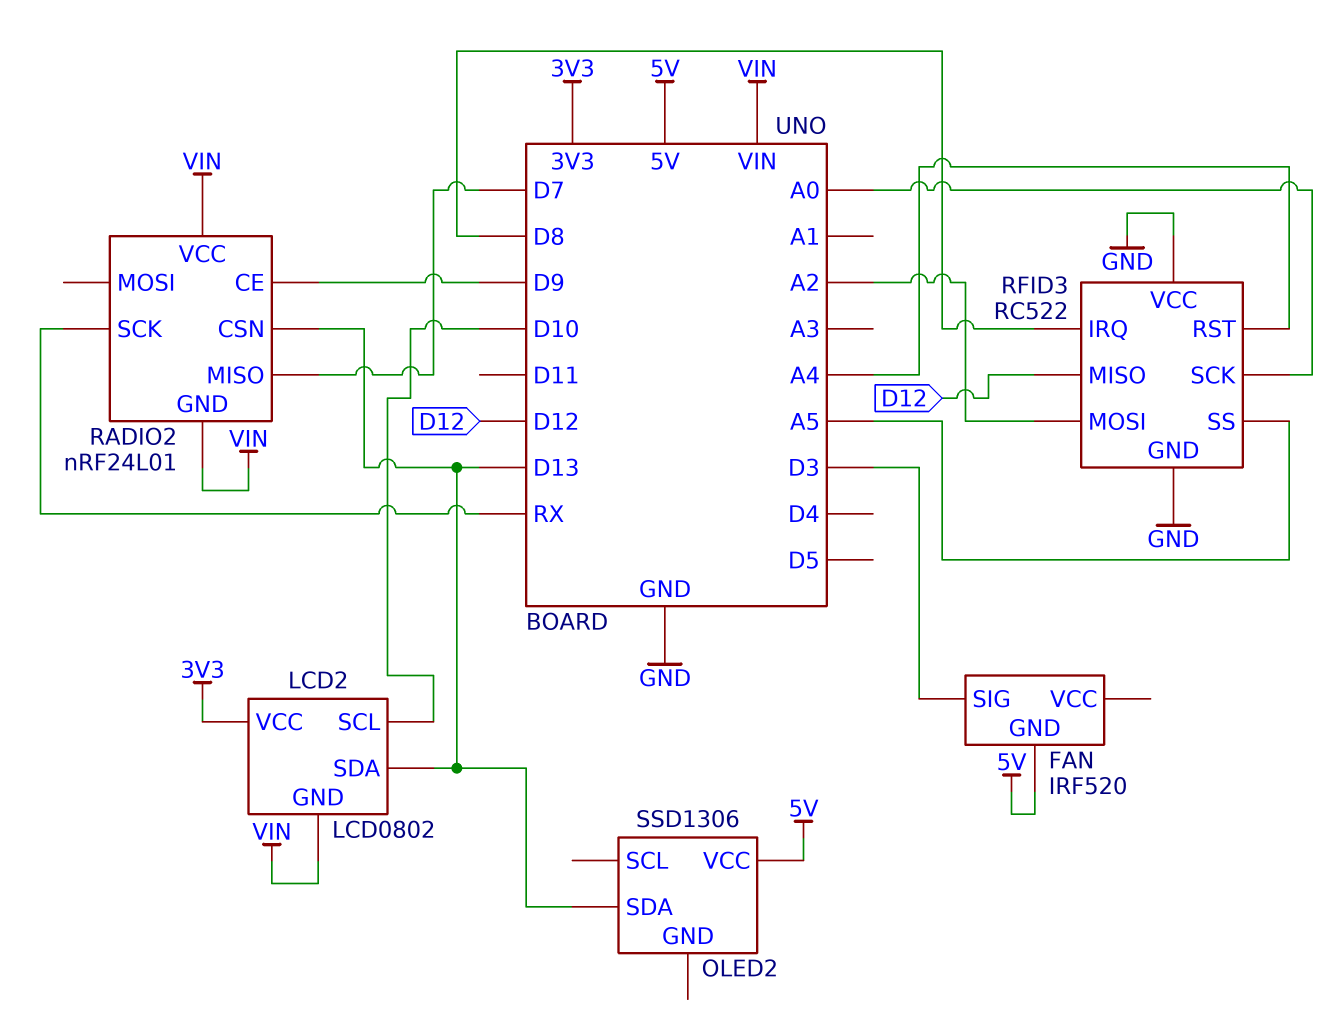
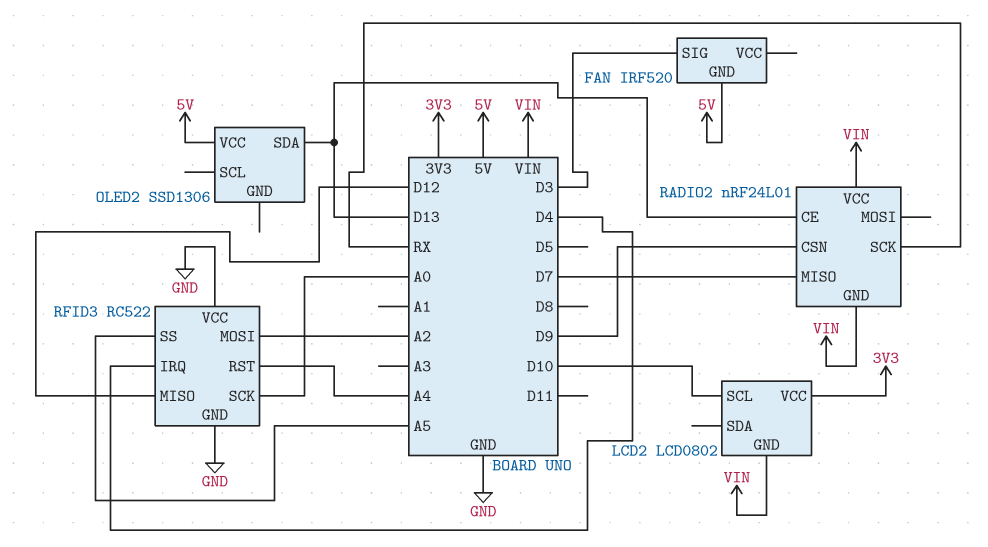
LCD2 pin SDA: D13 -> none
RADIO2 pin CE: D9 -> D13
RADIO2 pin CSN: D13 -> D9
RFID3 pin IRQ: D8 -> D4

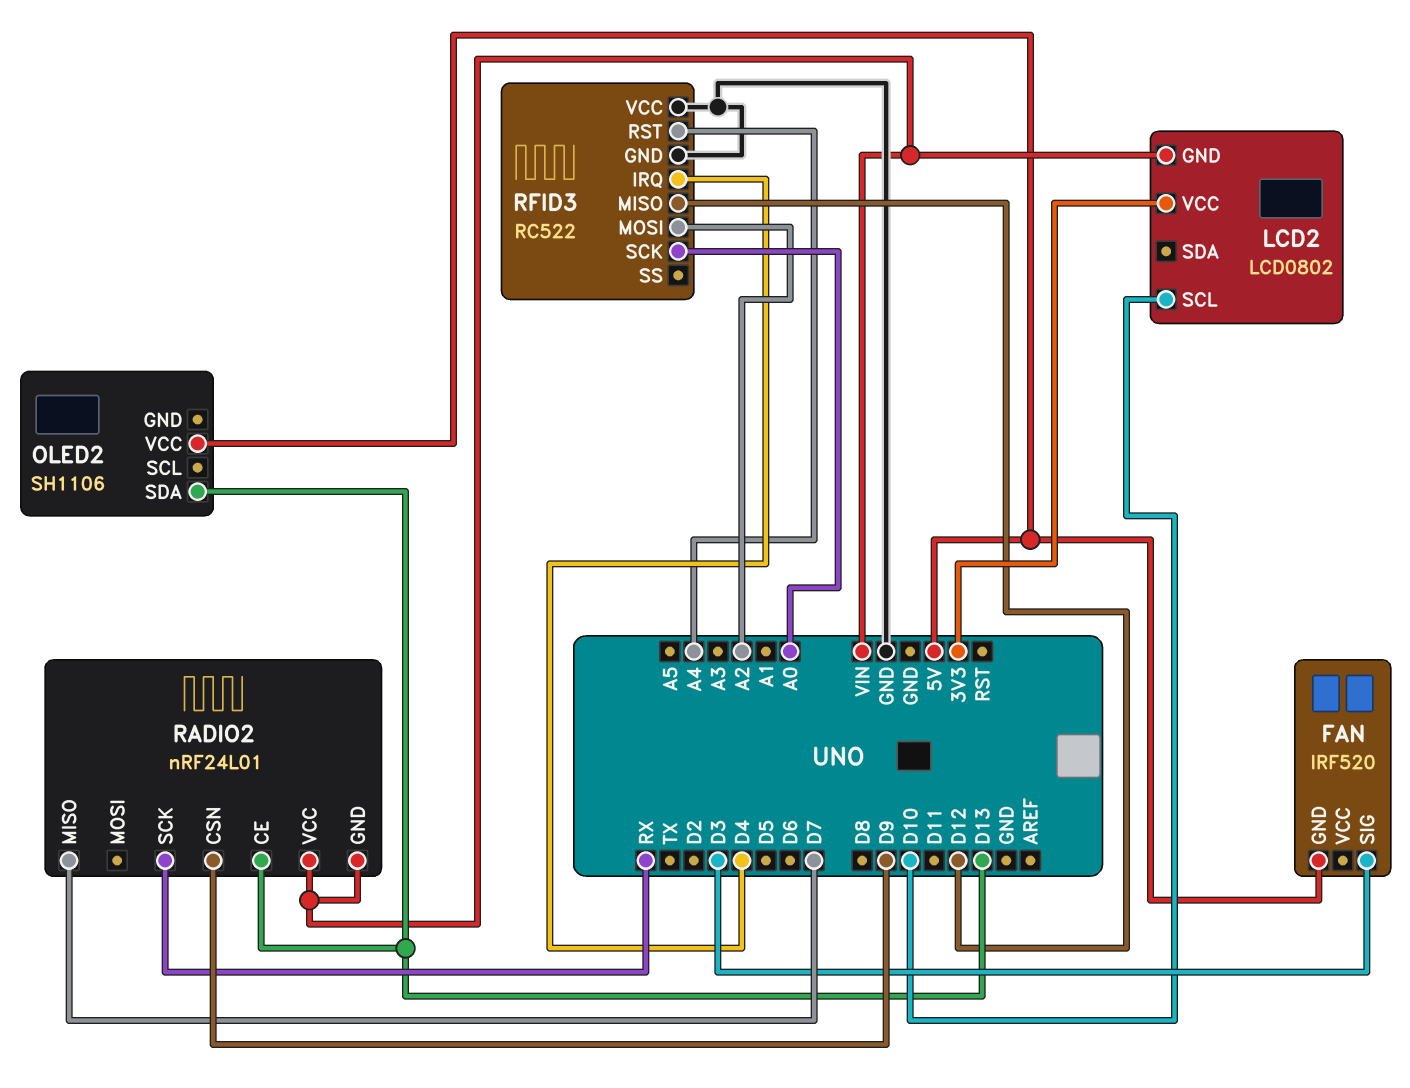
OLED2: SSD1306 -> SH1106
RFID3 pin SS: A5 -> none

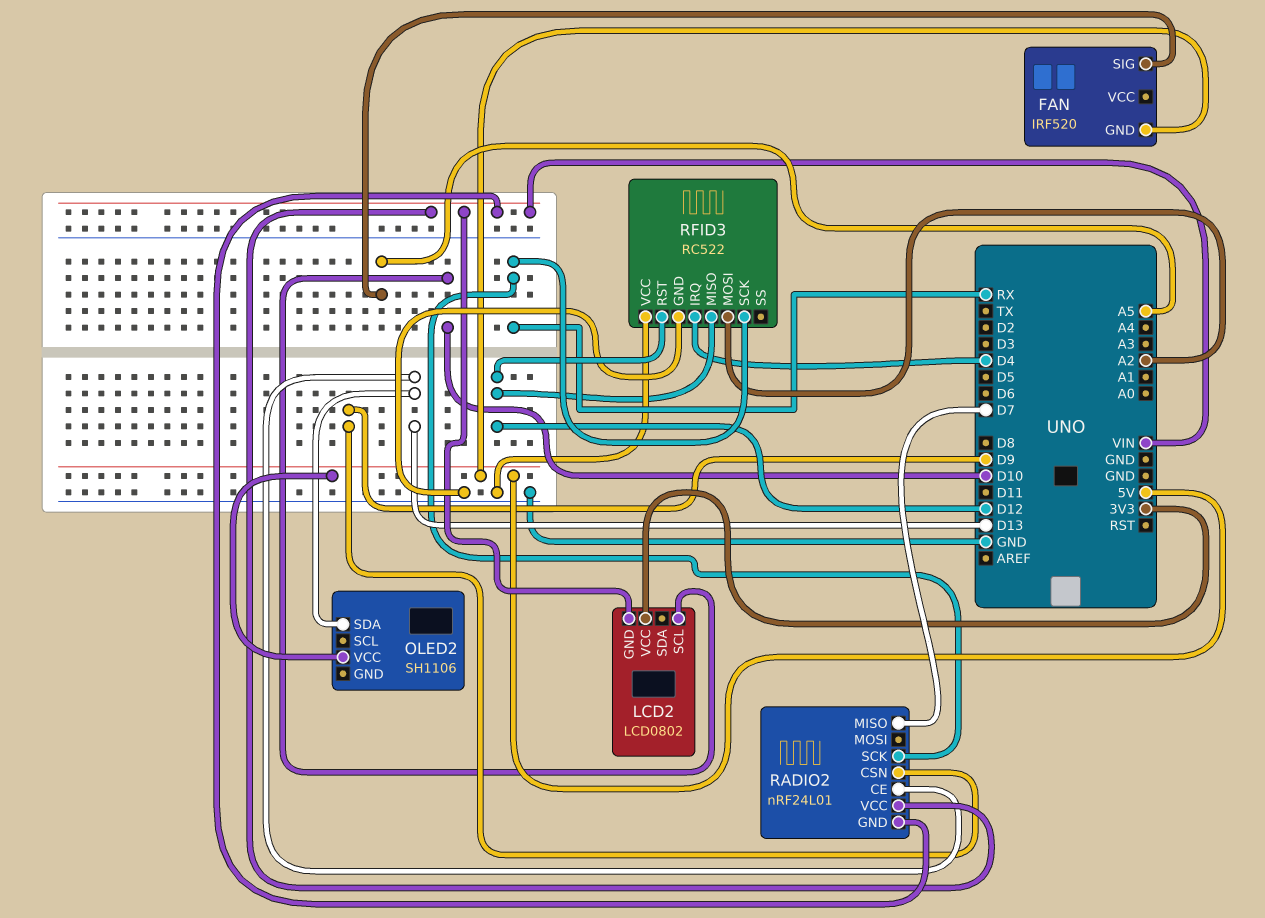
FAN pin SIG: D3 -> A5
RFID3 pin RST: A4 -> D12
RFID3 pin SCK: A0 -> RX

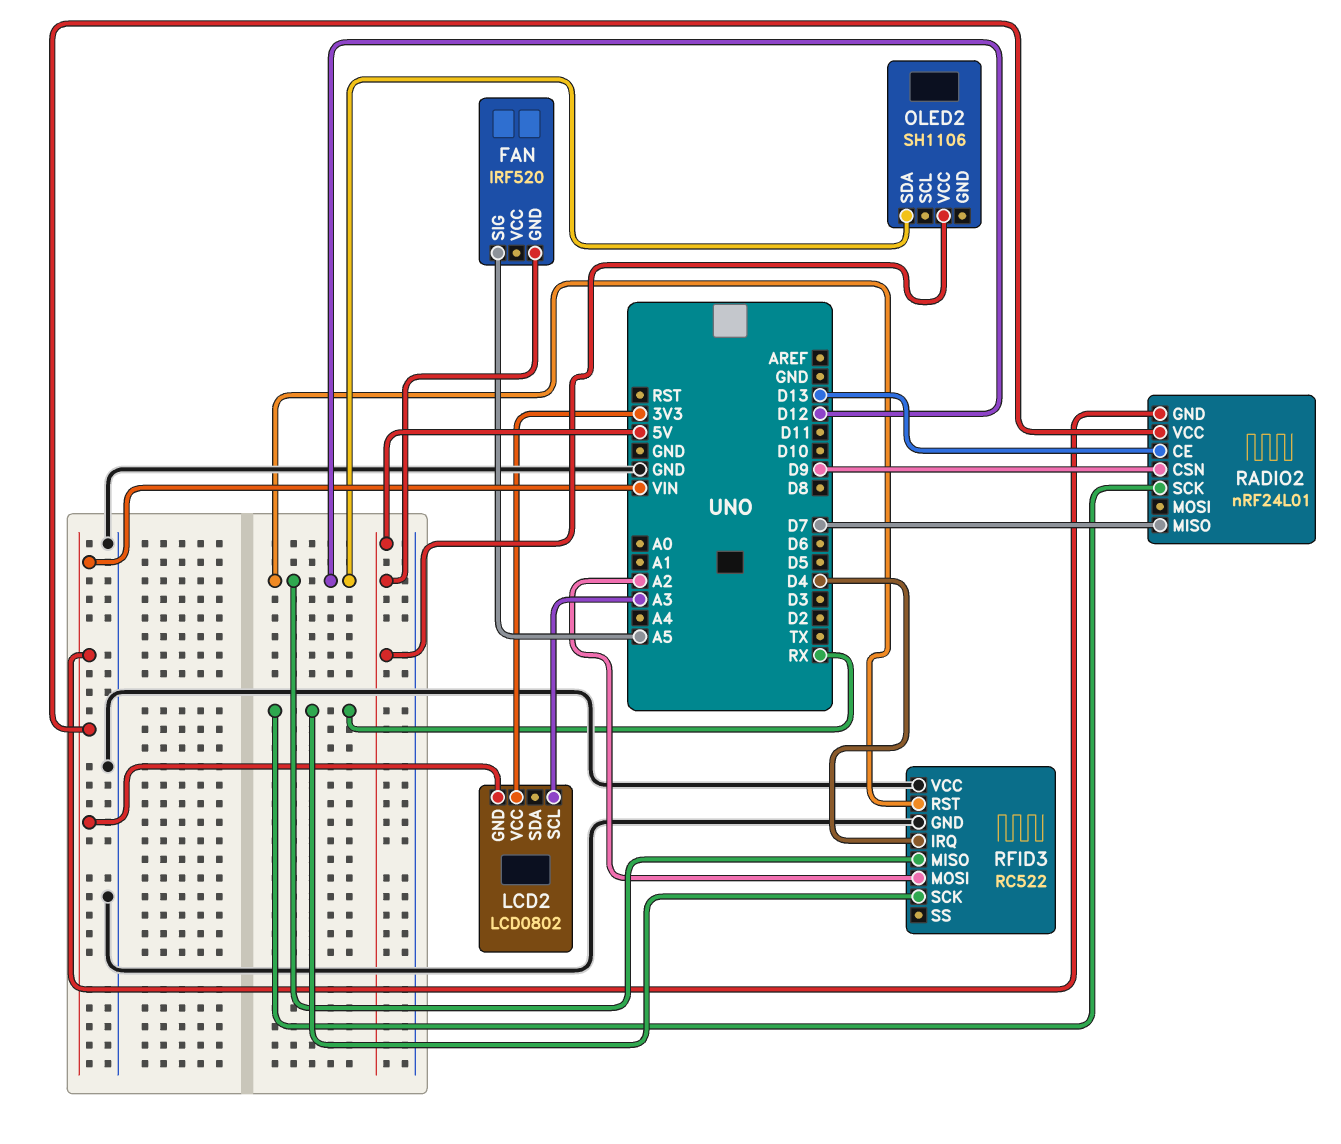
LCD2 pin SCL: D10 -> A3
OLED2 pin SDA: D13 -> D12

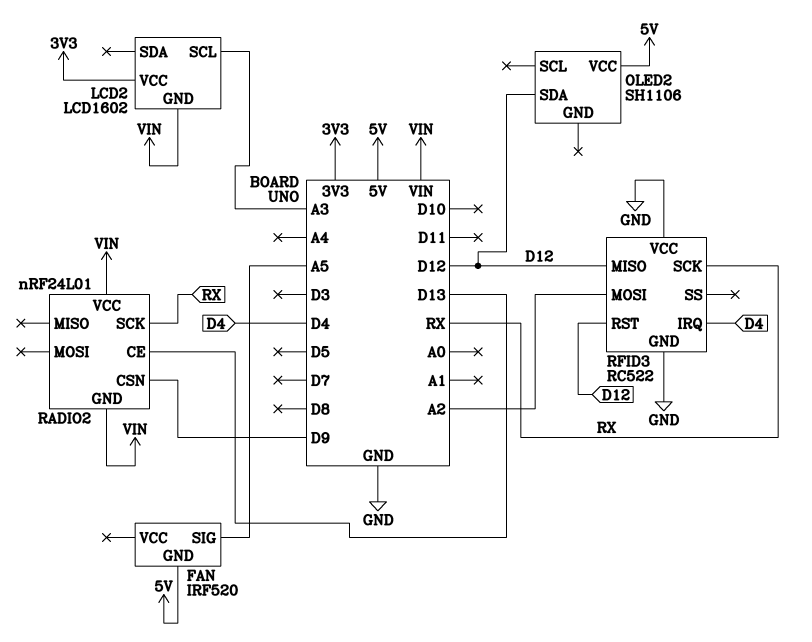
LCD2: LCD0802 -> LCD1602
RADIO2 pin MISO: D7 -> none

